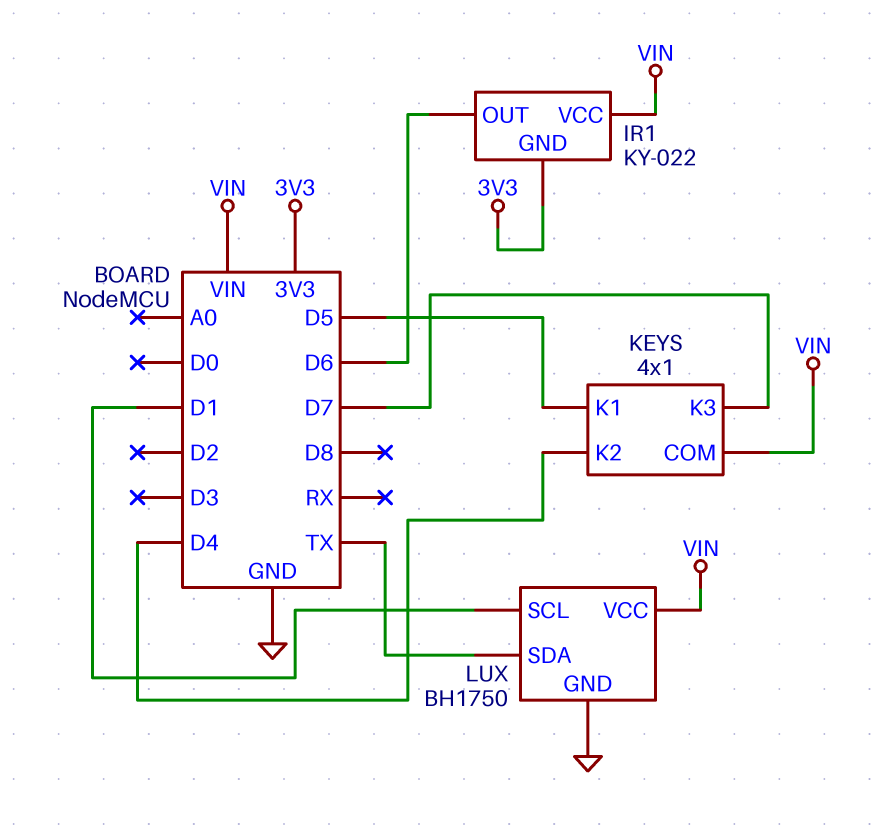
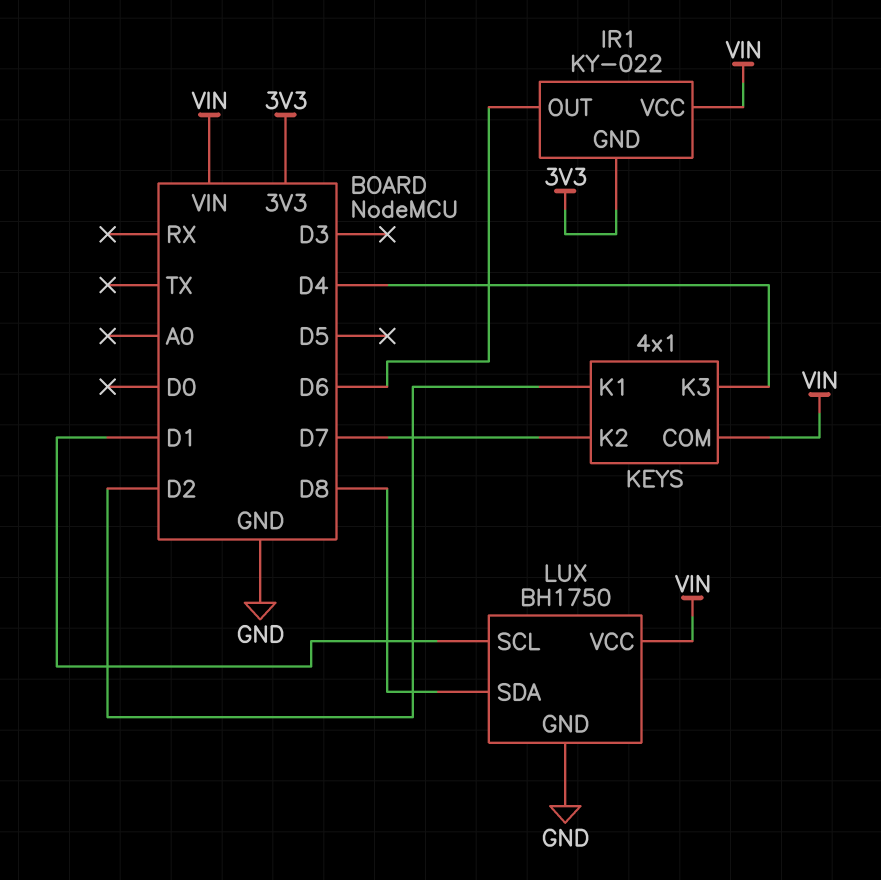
KEYS pin K1: D5 -> D2
KEYS pin K2: D4 -> D7
KEYS pin K3: D7 -> D4
LUX pin SDA: TX -> D8

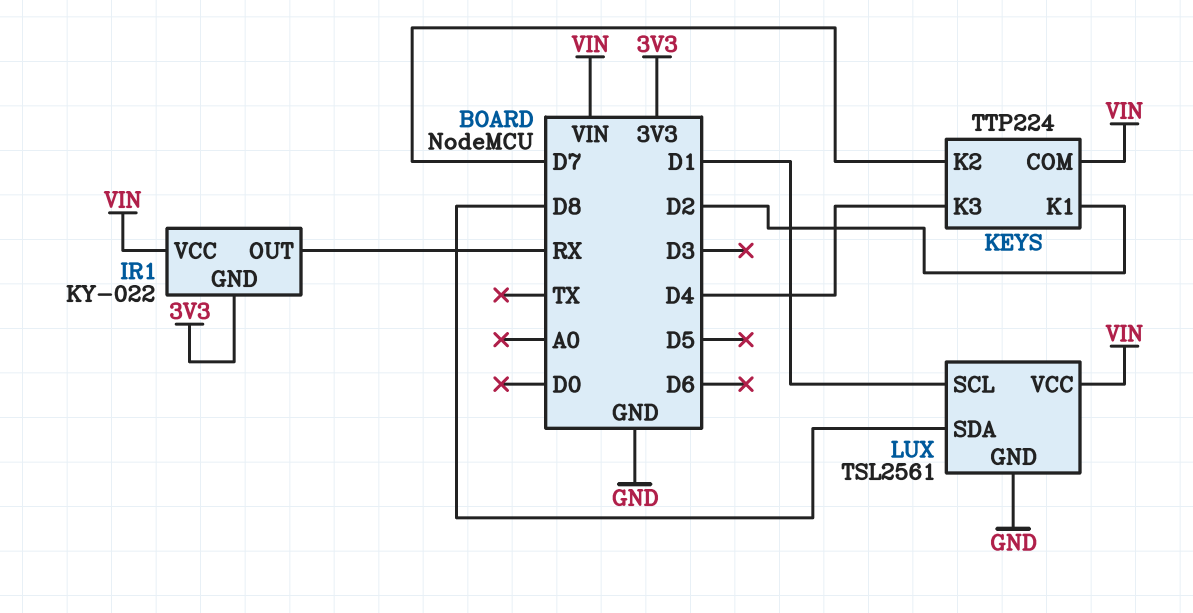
IR1 pin OUT: D6 -> RX
KEYS: 4x1 -> TTP224
LUX: BH1750 -> TSL2561

